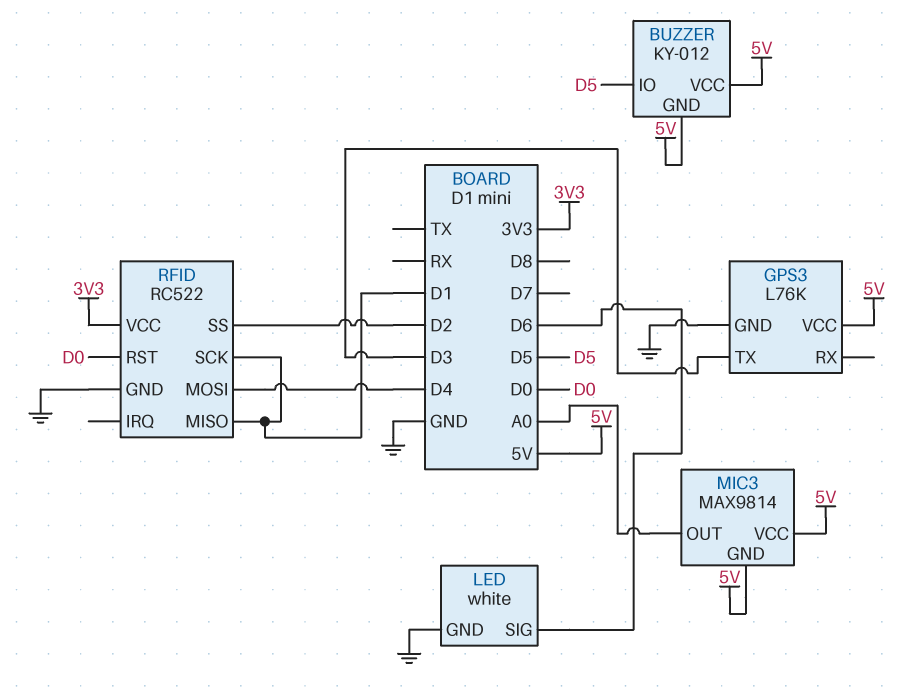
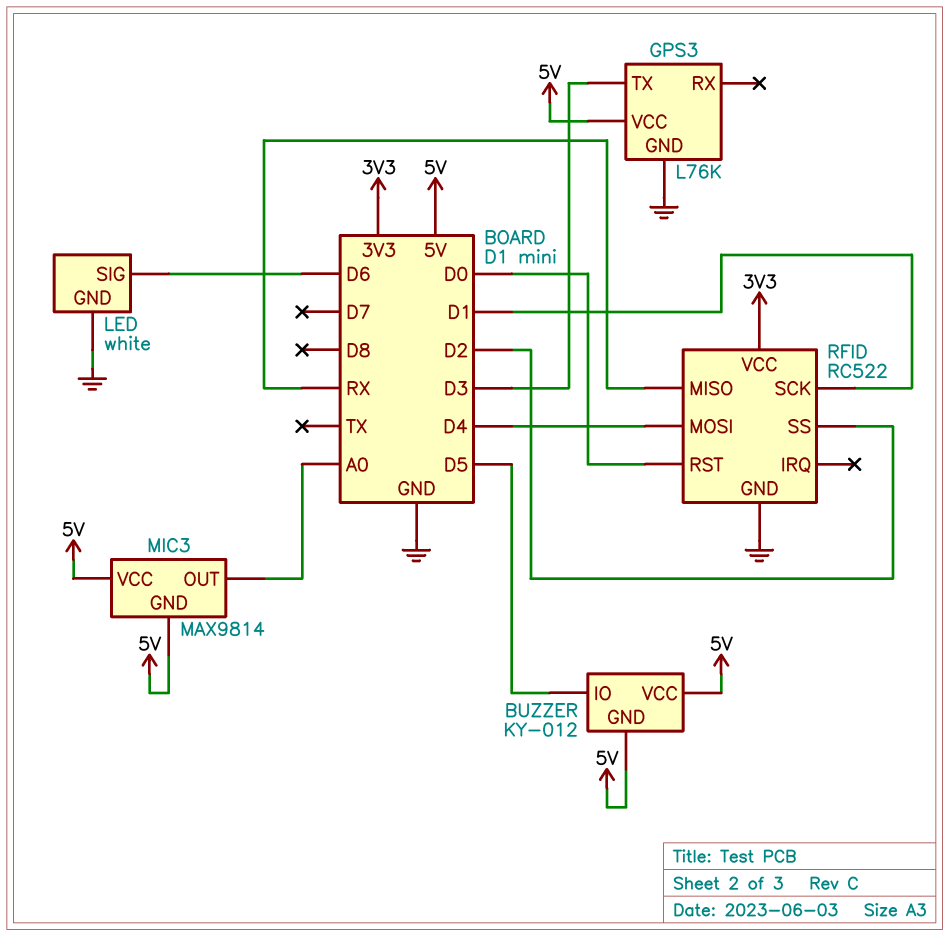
RFID pin MISO: D1 -> RX

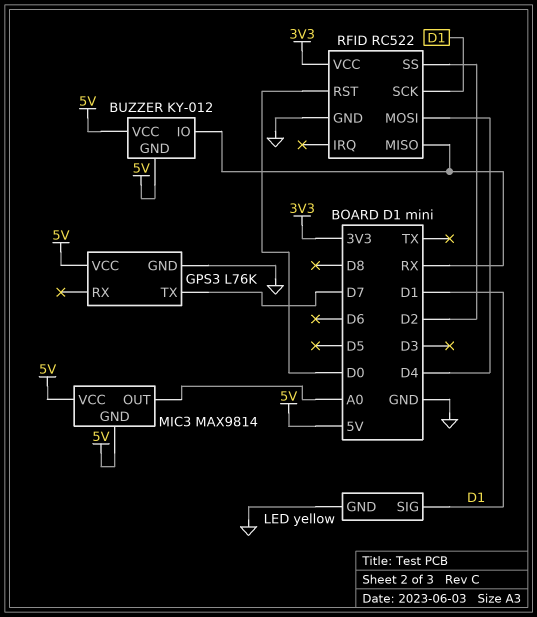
BUZZER pin IO: D5 -> RX
GPS3 pin TX: D3 -> D7
LED: white -> yellow
LED pin SIG: D6 -> D1

